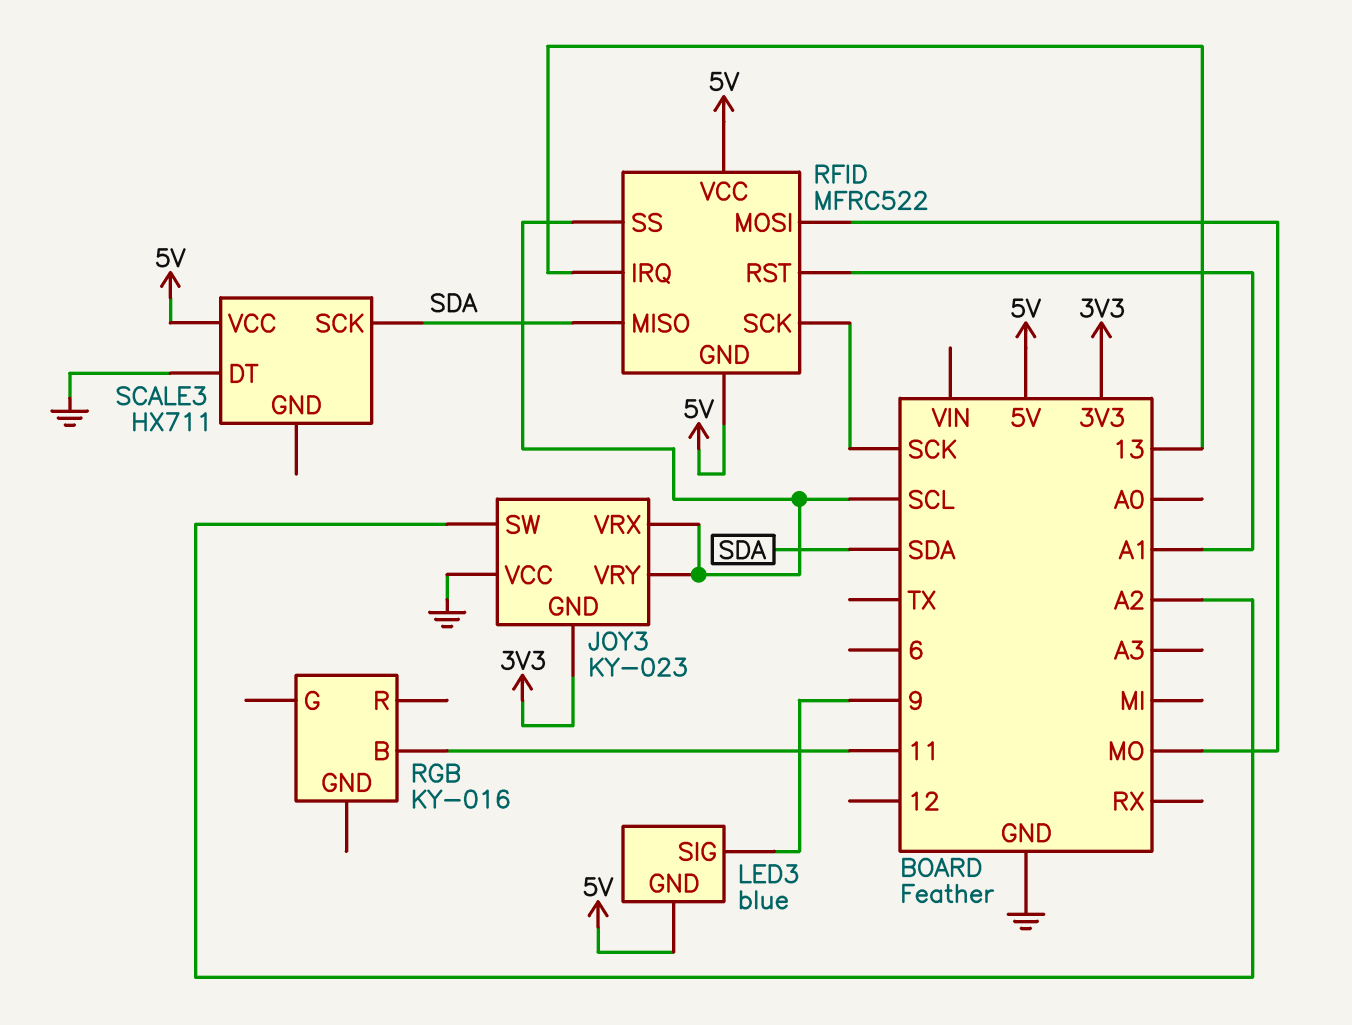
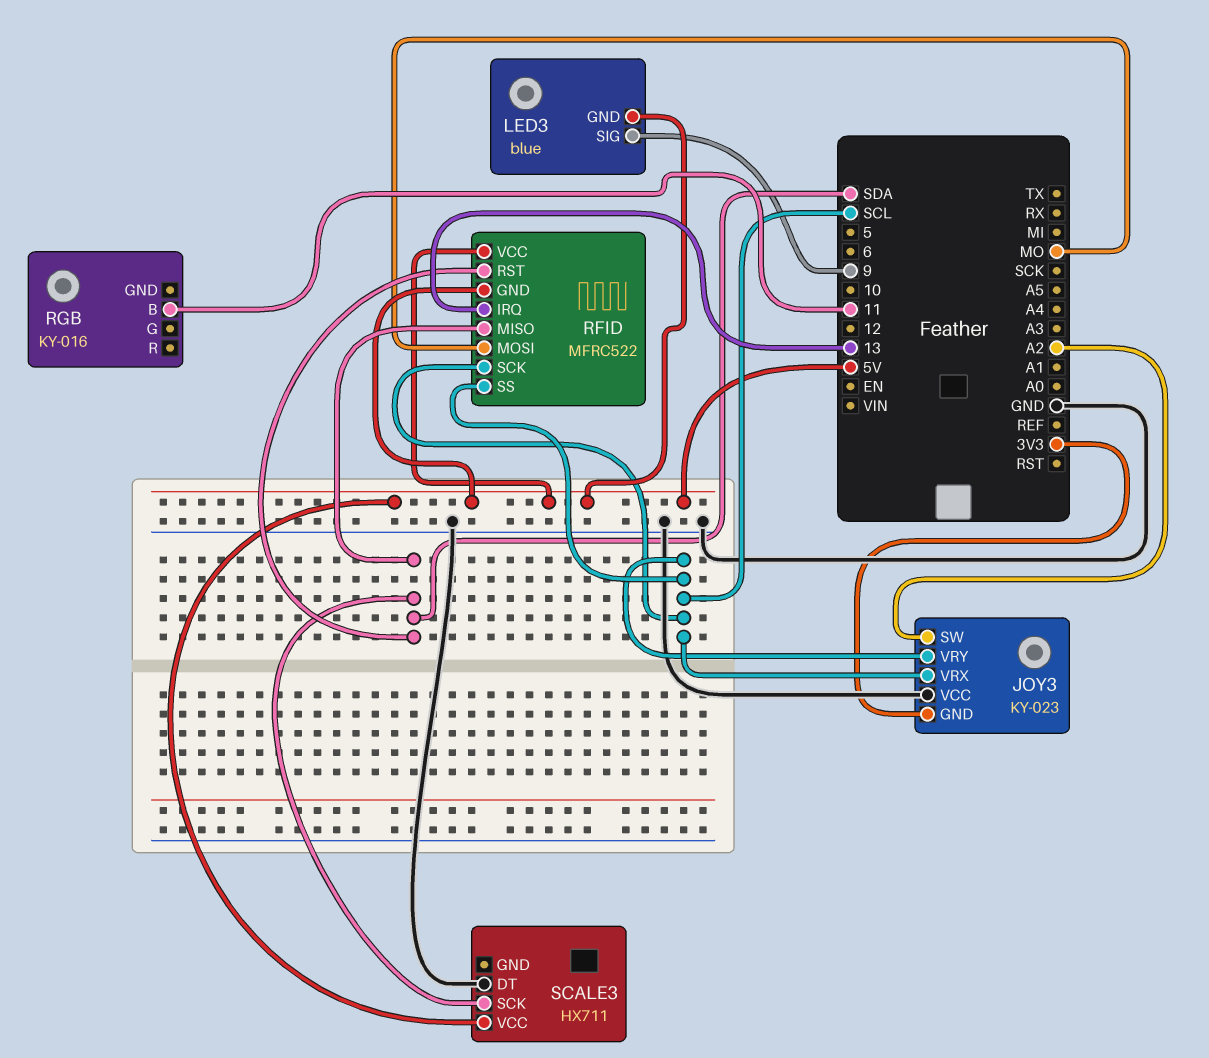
RFID pin RST: A1 -> SDA
RFID pin SCK: SCK -> SCL

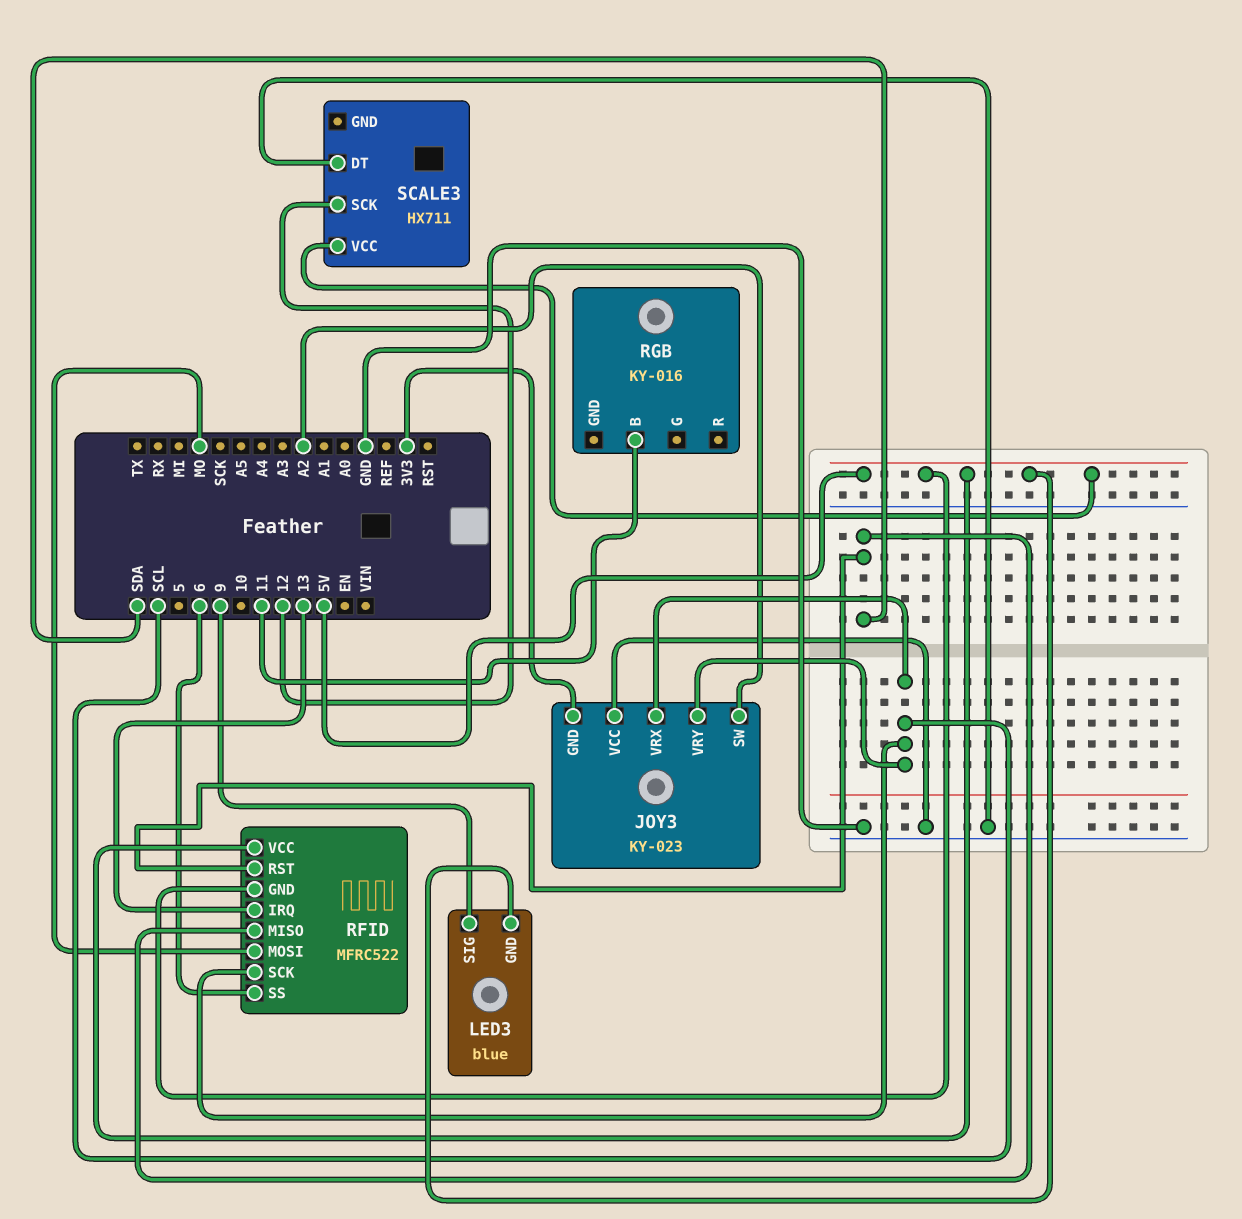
RFID pin SS: SCL -> 6
SCALE3 pin SCK: SDA -> 12

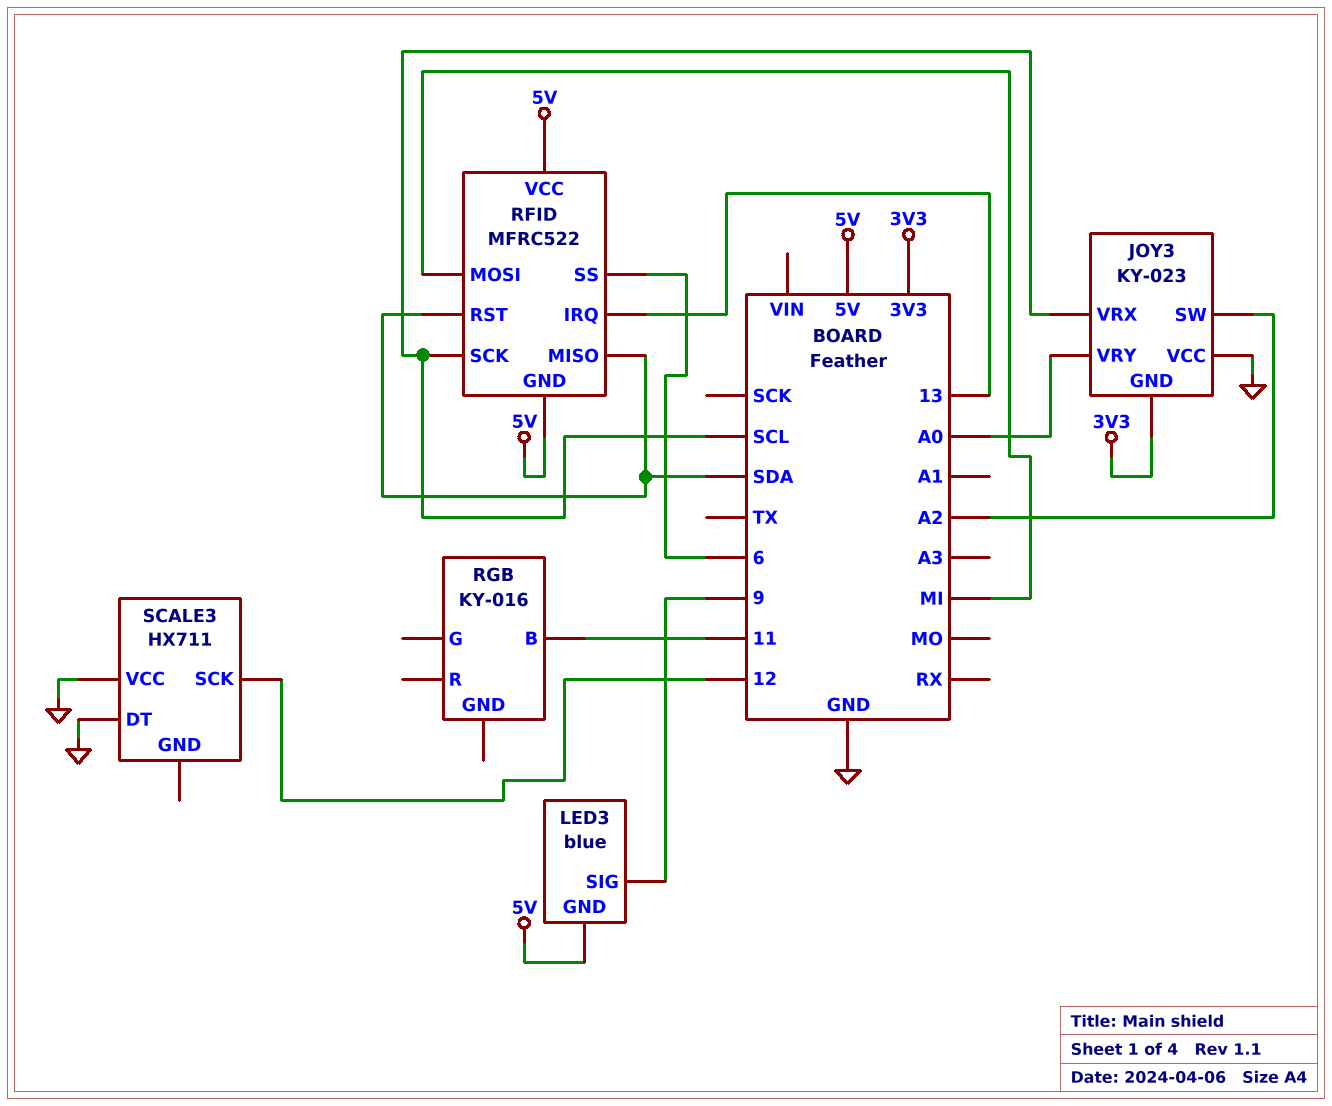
JOY3 pin VRY: SCL -> A0
RFID pin MOSI: MO -> MI
SCALE3 pin VCC: 5V -> GND

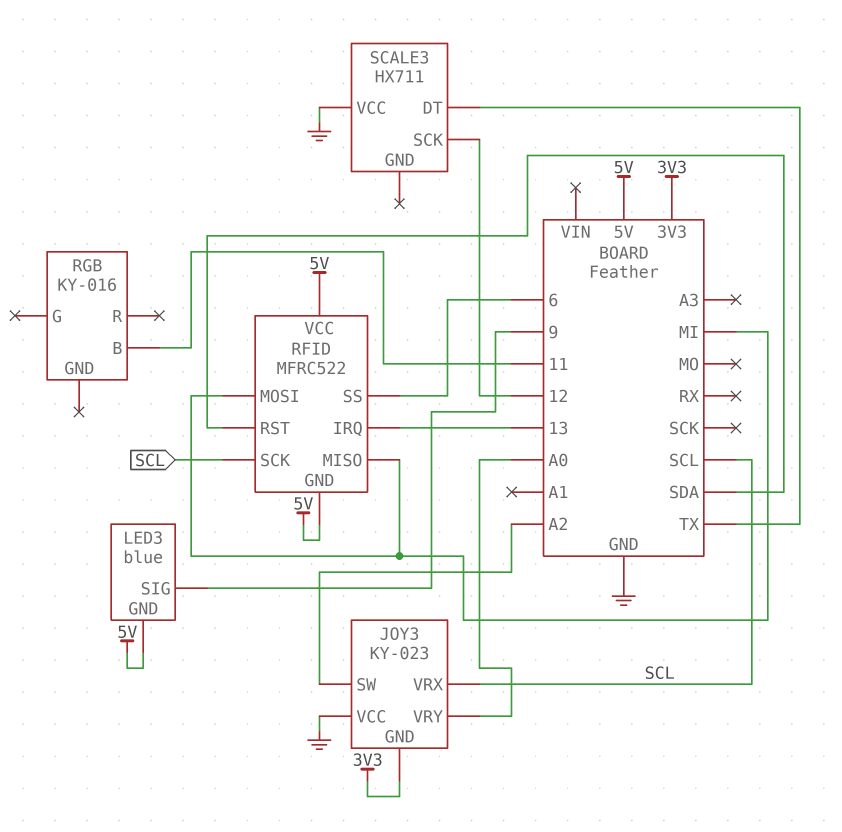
RFID pin MISO: SDA -> MI
SCALE3 pin DT: GND -> TX

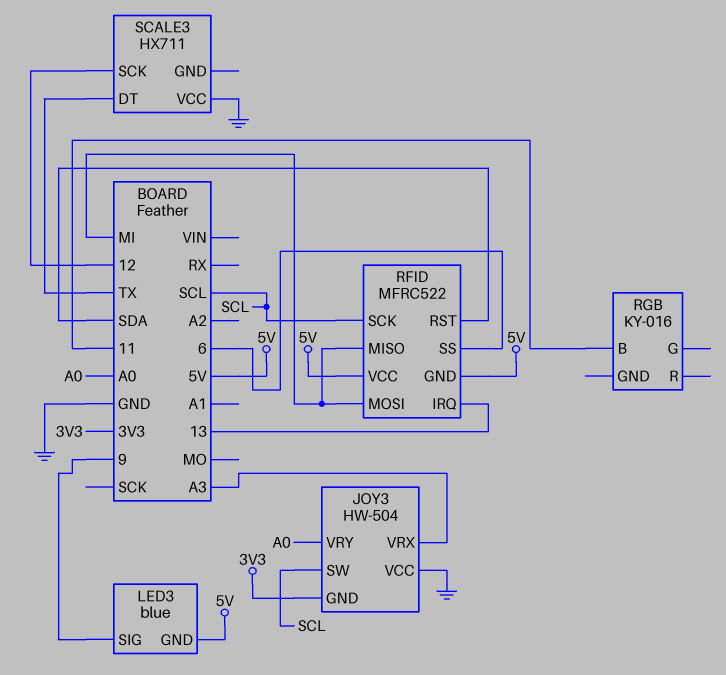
JOY3: KY-023 -> HW-504
JOY3 pin SW: A2 -> SCL
JOY3 pin VRX: SCL -> A3

